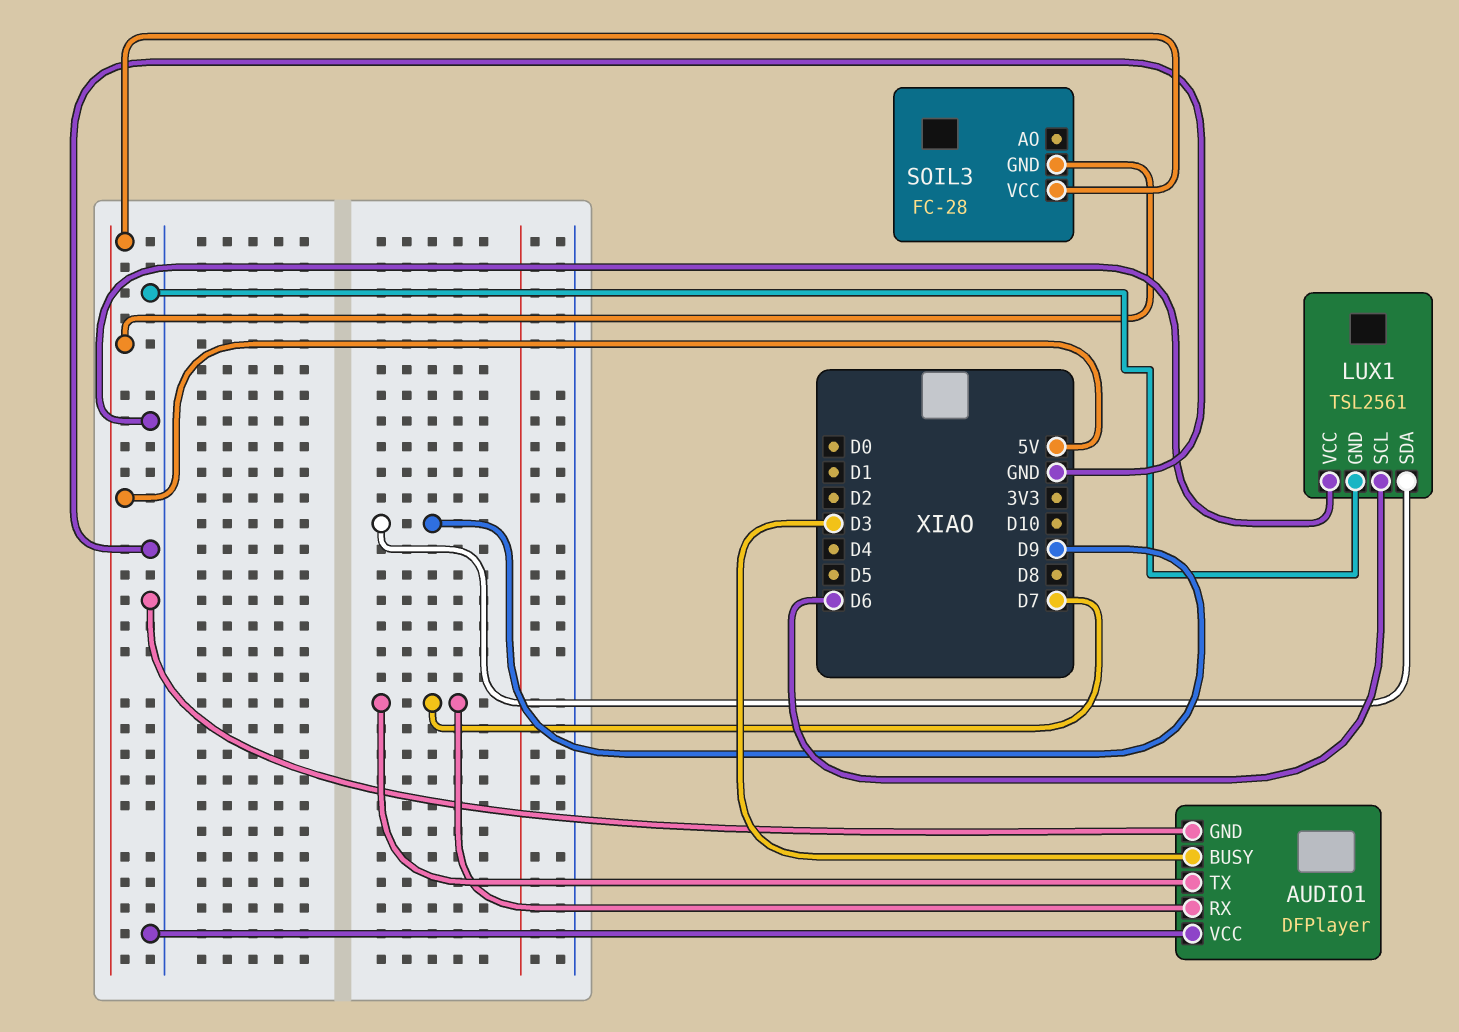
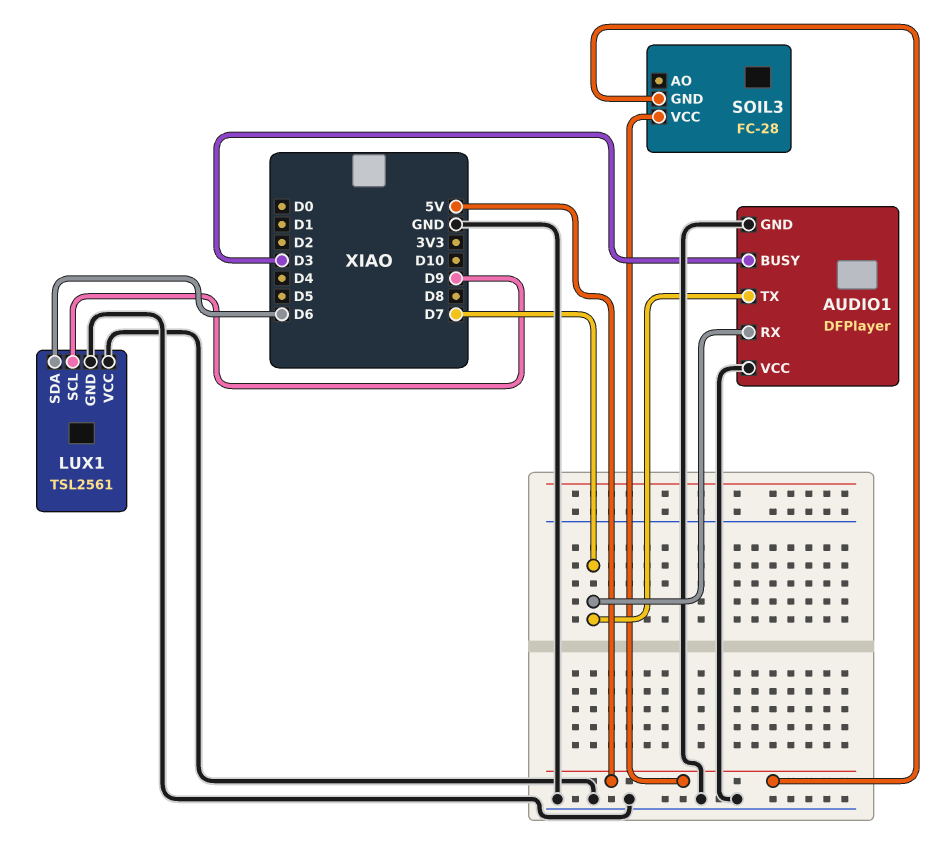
LUX1 pin SCL: D6 -> D9
LUX1 pin SDA: D9 -> D6

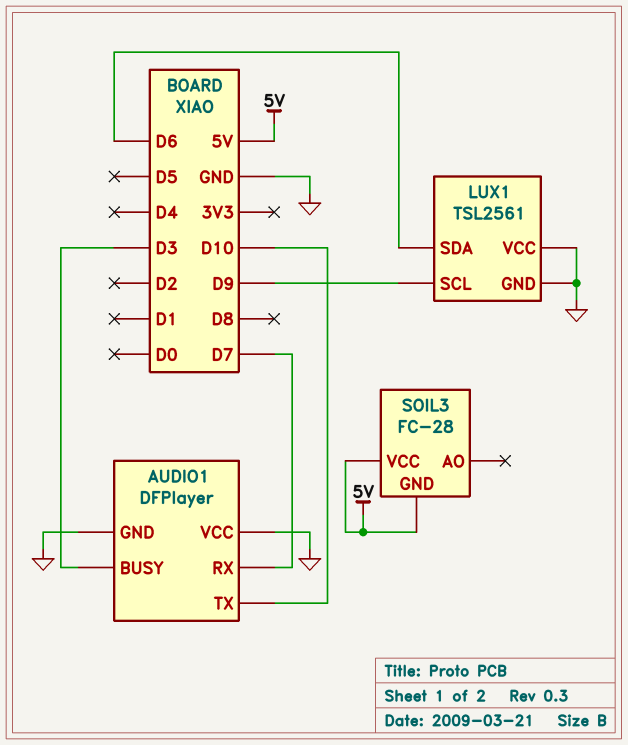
AUDIO1 pin TX: D7 -> D10

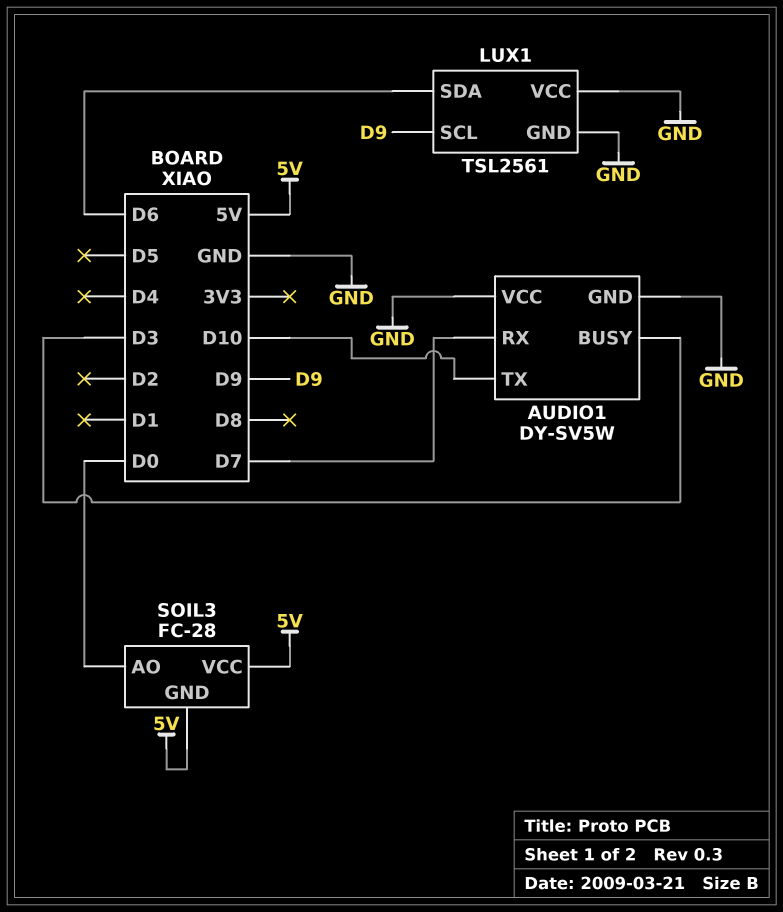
AUDIO1: DFPlayer -> DY-SV5W
SOIL3 pin AO: none -> D0

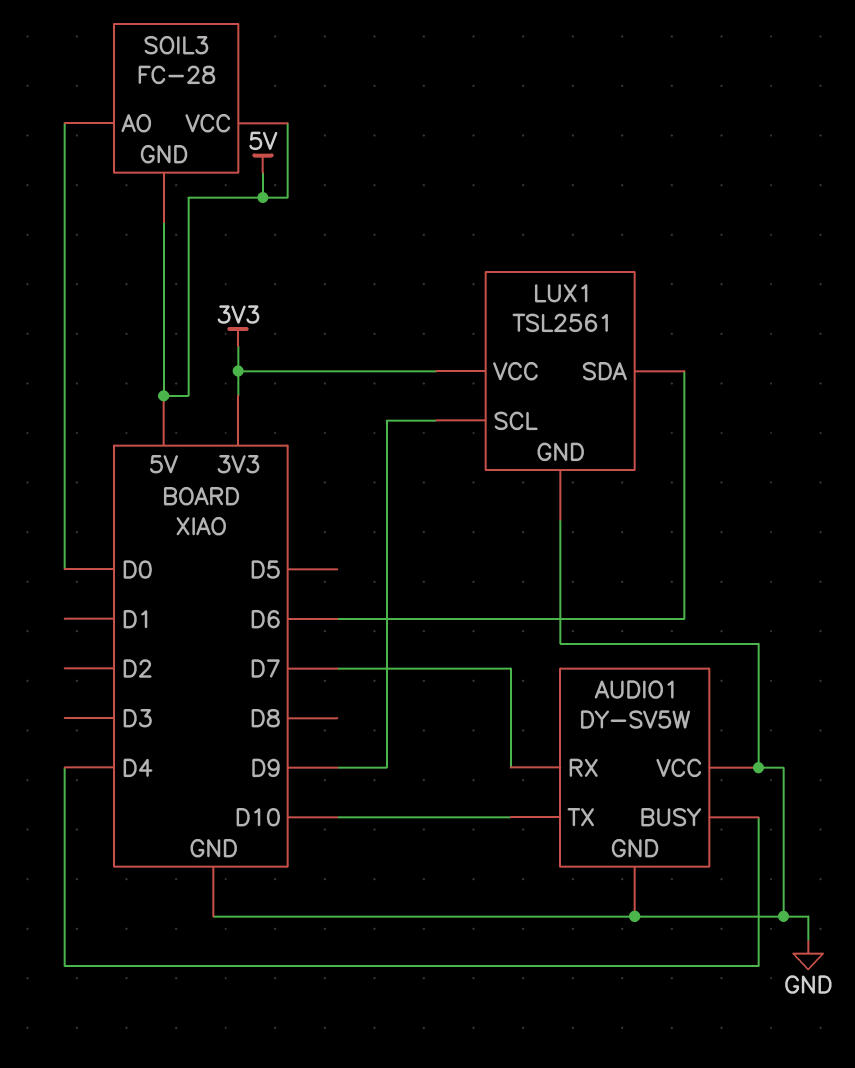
AUDIO1 pin BUSY: D3 -> D4
LUX1 pin VCC: GND -> 3V3

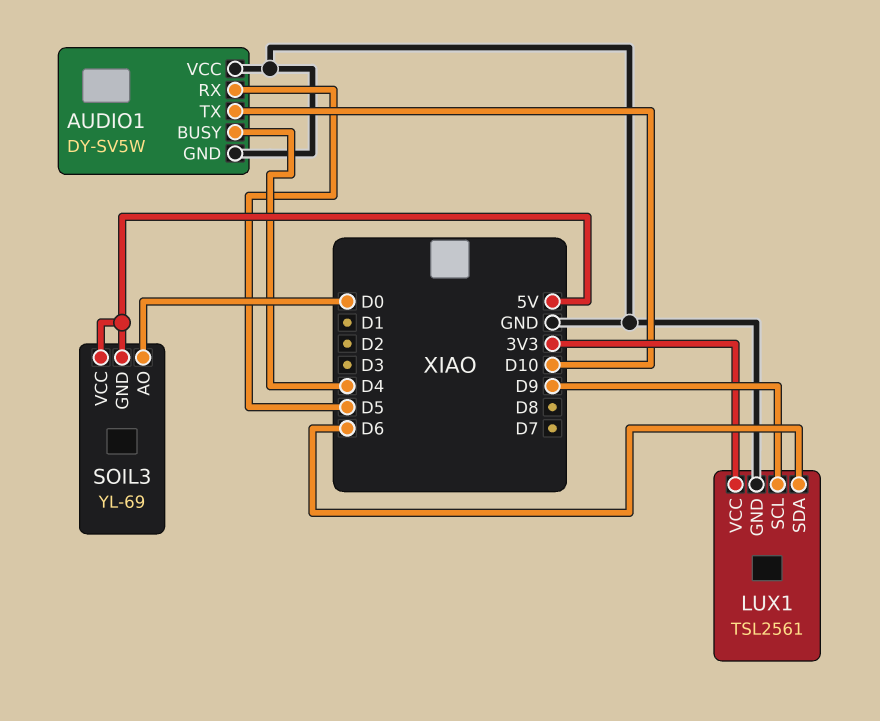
AUDIO1 pin RX: D7 -> D5
SOIL3: FC-28 -> YL-69

